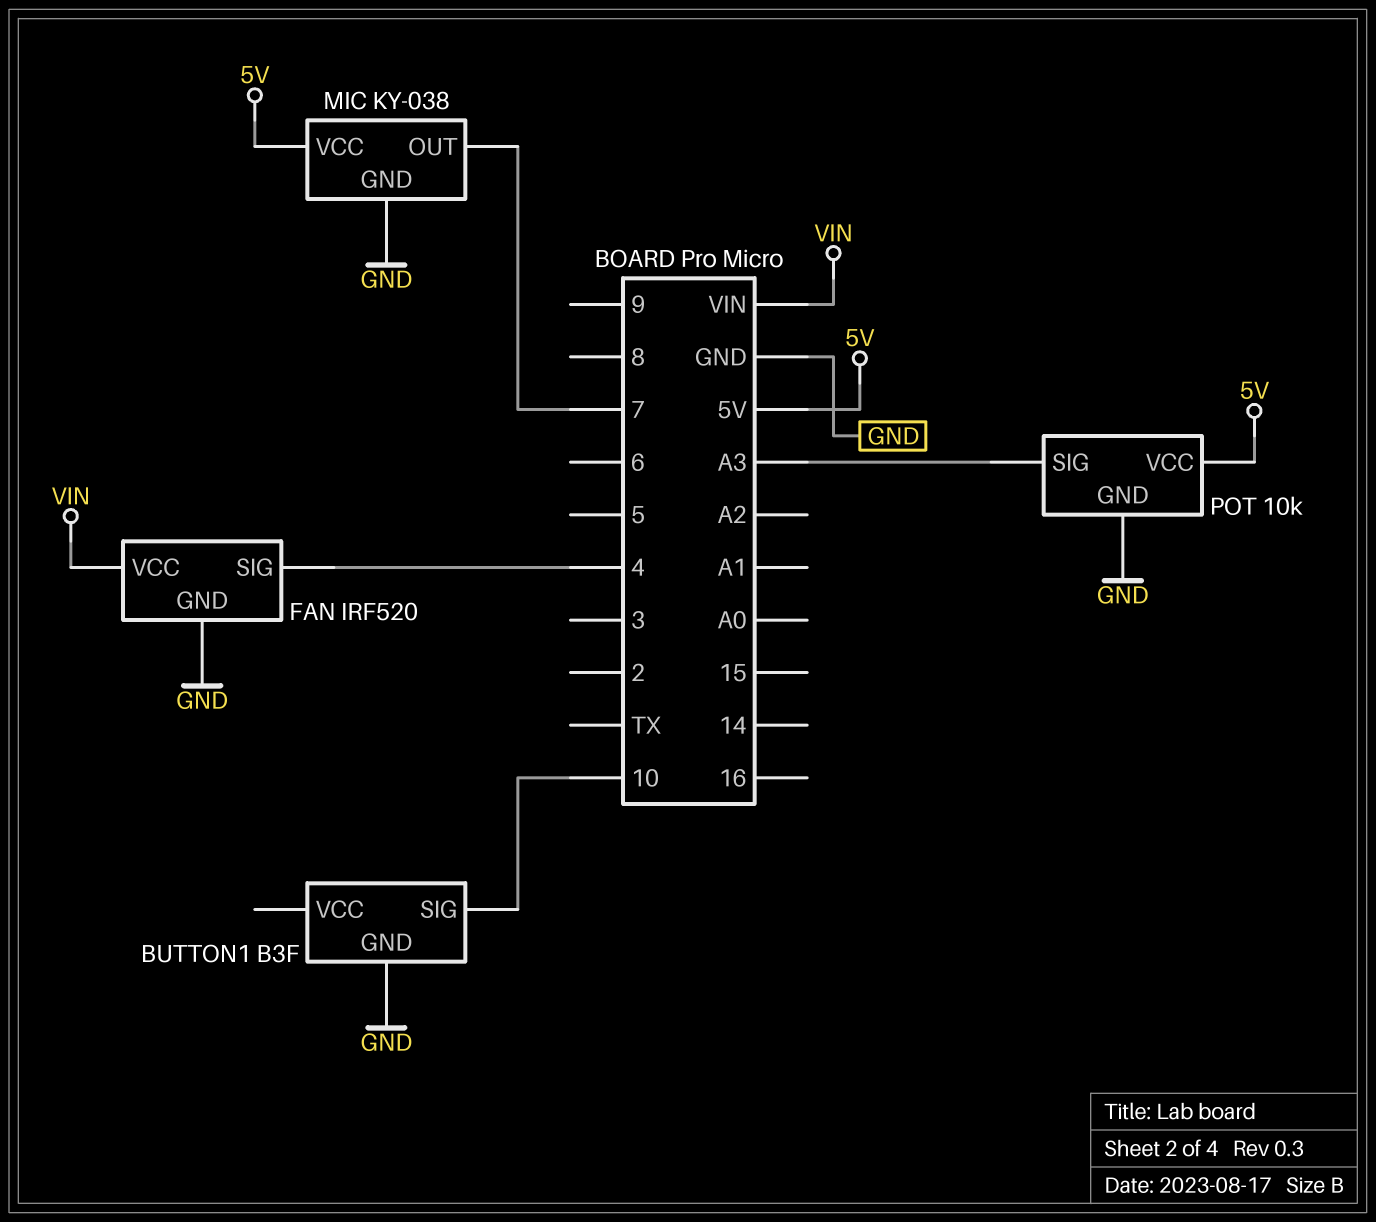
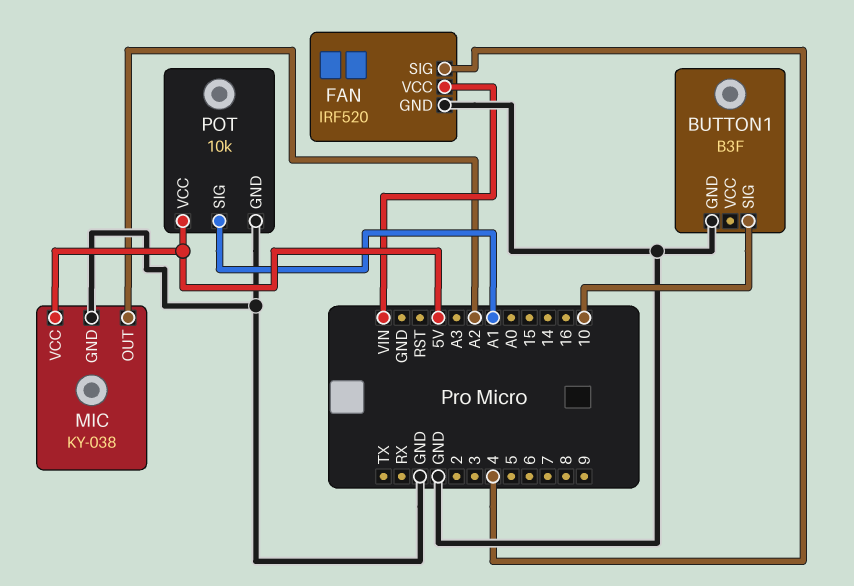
MIC pin OUT: 7 -> A2
POT pin SIG: A3 -> A1

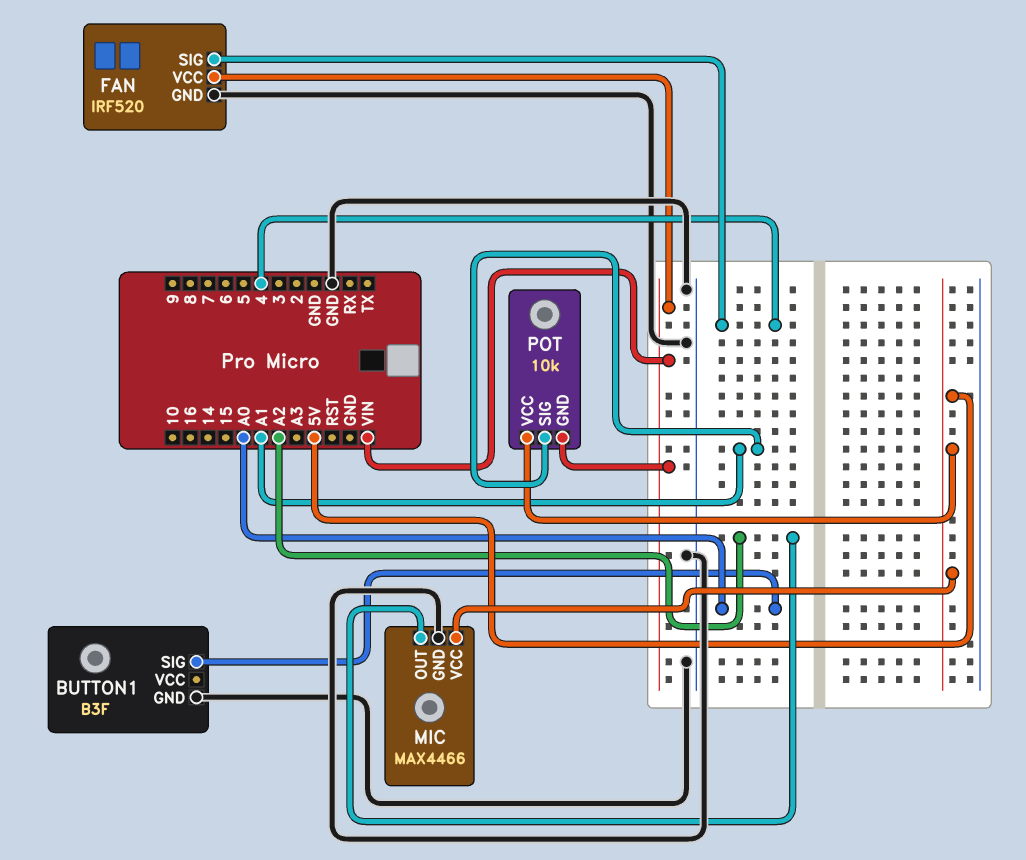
BUTTON1 pin SIG: 10 -> A0
MIC: KY-038 -> MAX4466
POT pin GND: GND -> VIN

